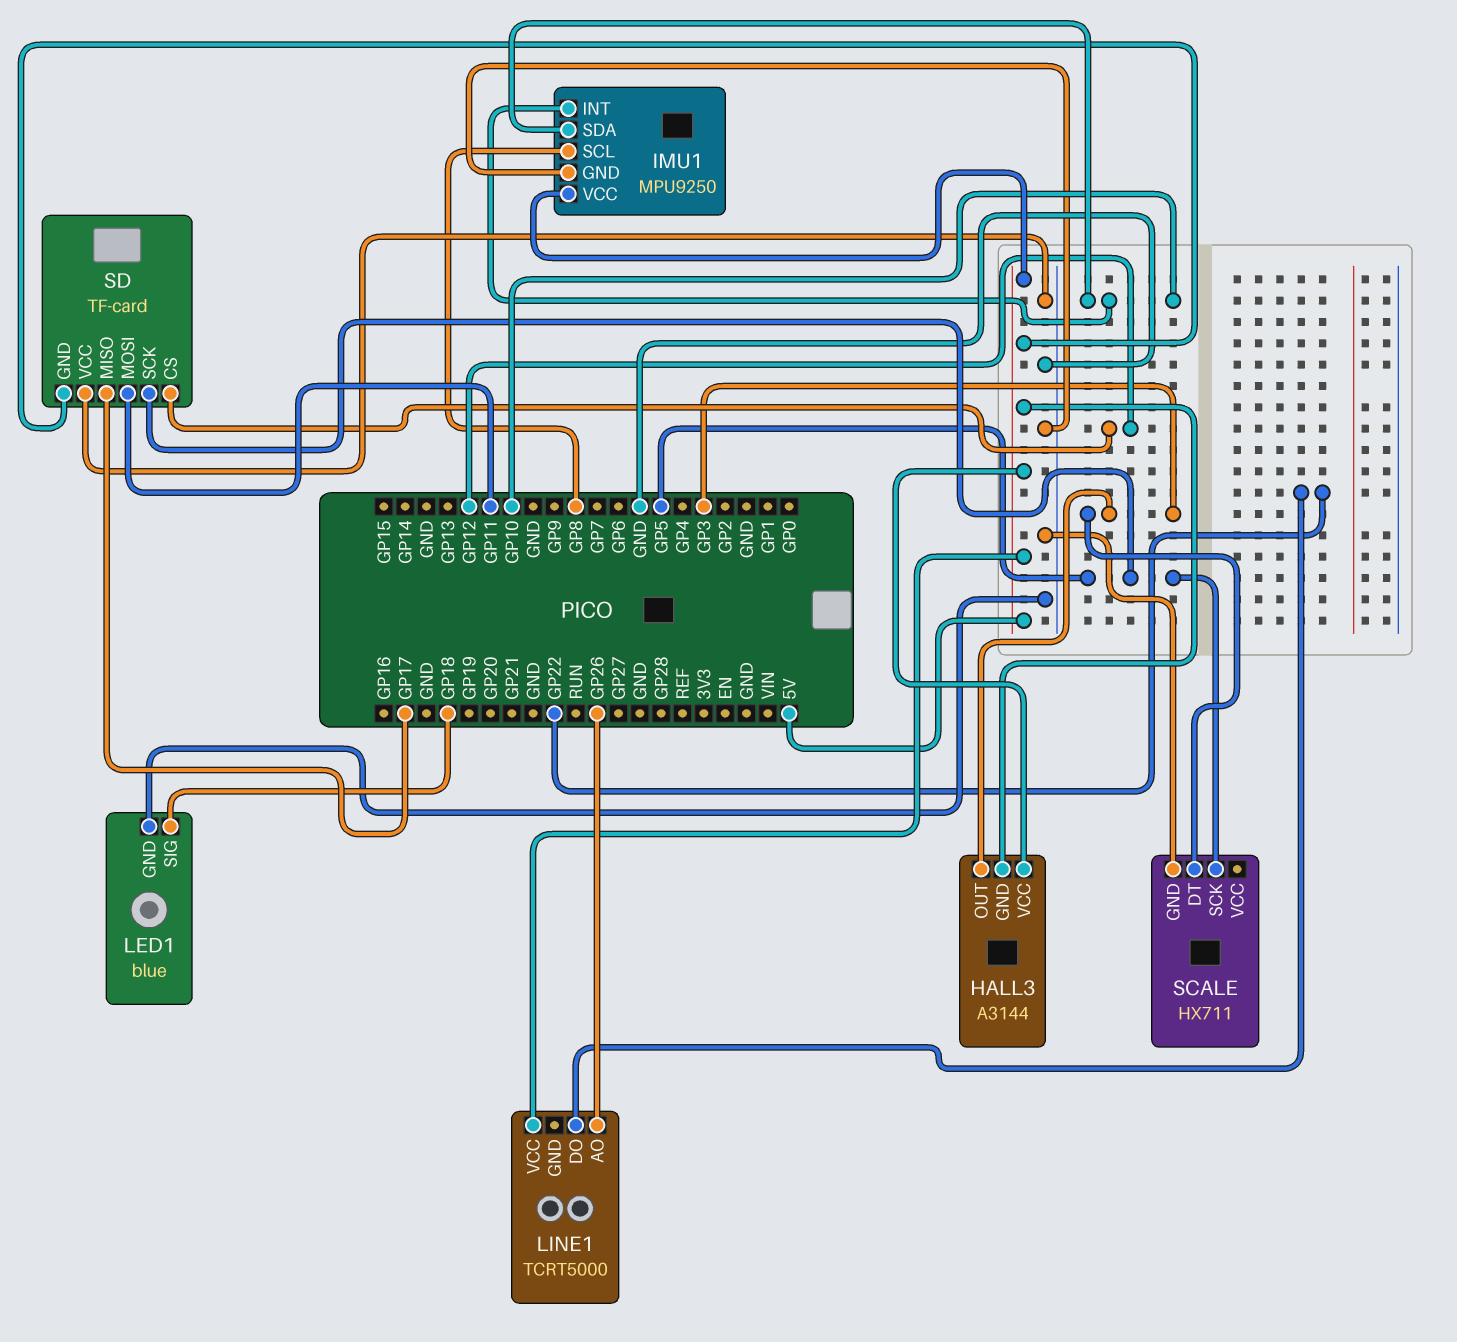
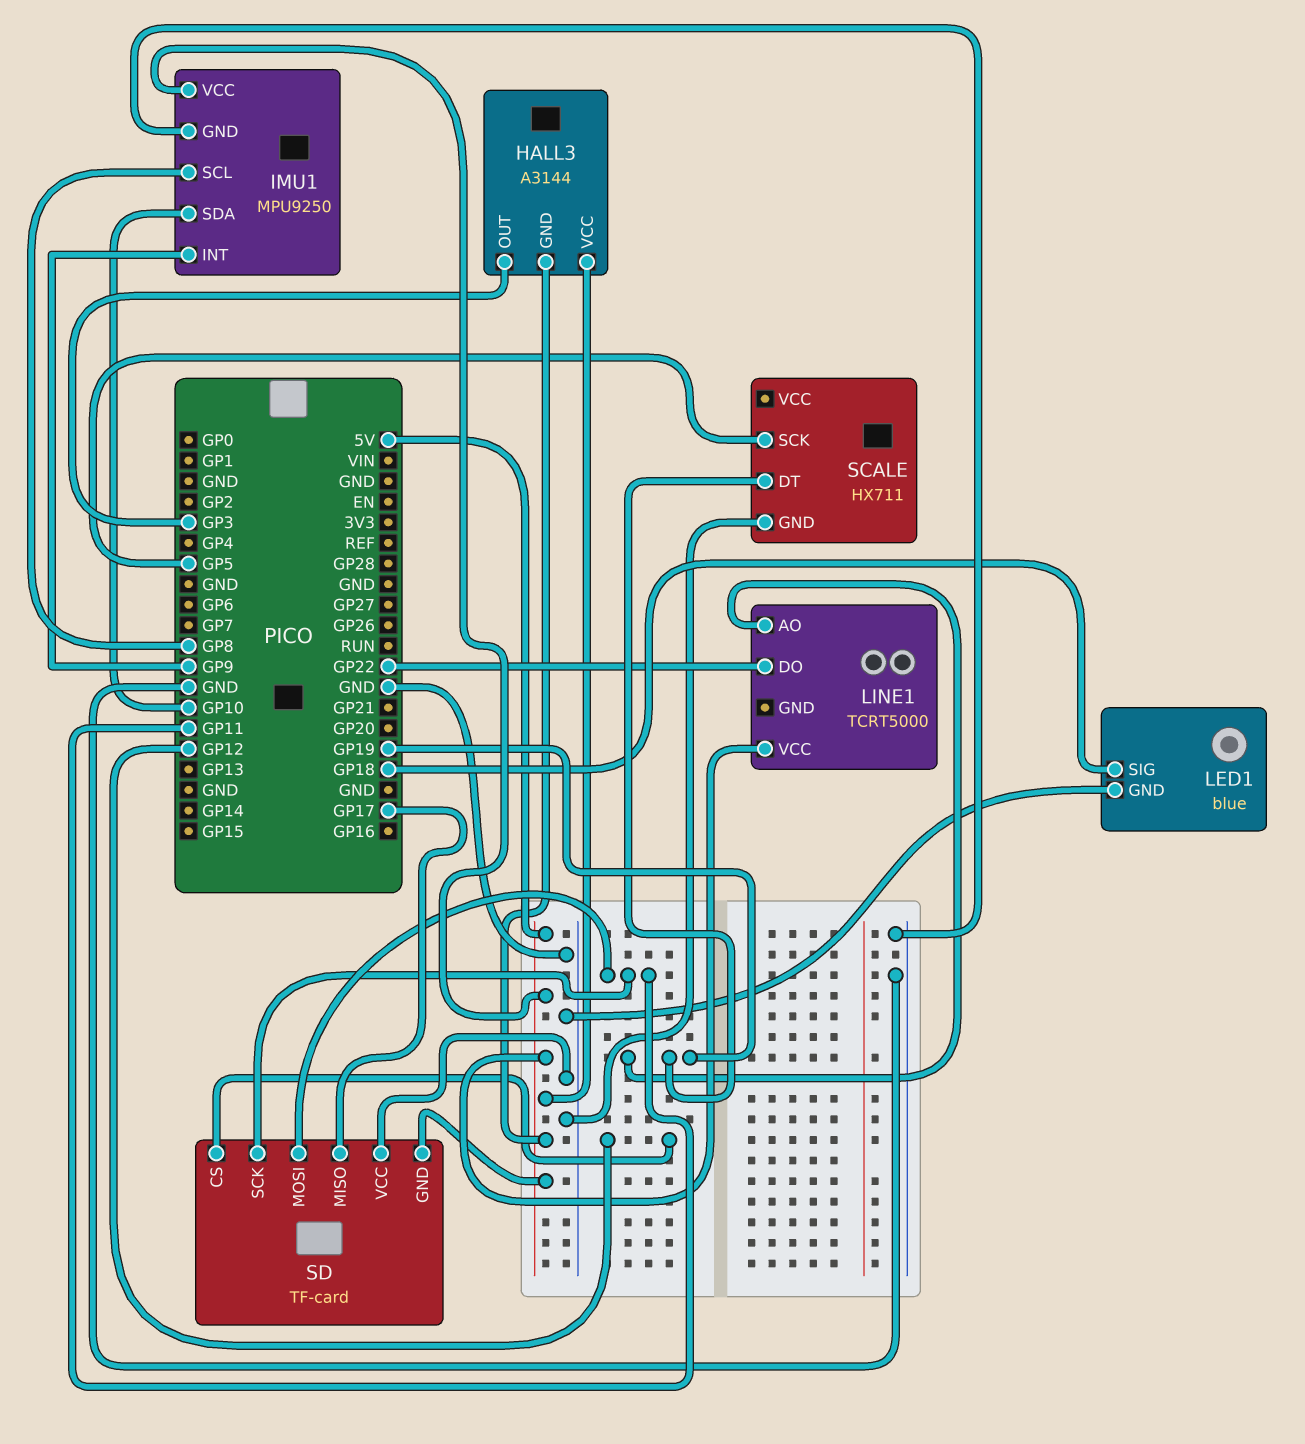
IMU1 pin INT: GP10 -> GP9
LINE1 pin AO: GP26 -> GP19
SCALE pin DT: GP3 -> GP19
SD pin SCK: GP5 -> GP11

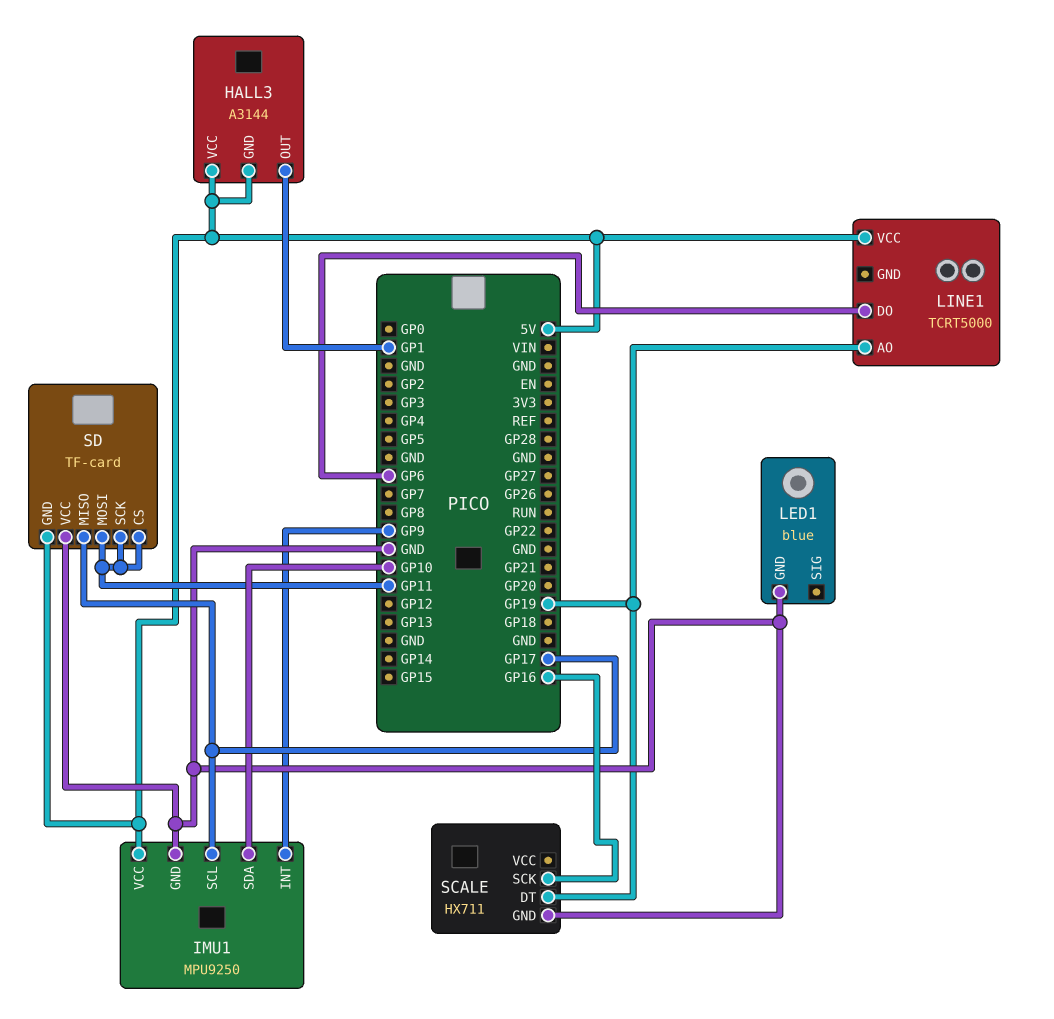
HALL3 pin OUT: GP3 -> GP1
IMU1 pin SCL: GP8 -> GP17
LED1 pin SIG: GP18 -> none
LINE1 pin DO: GP22 -> GP6
SCALE pin SCK: GP5 -> GP16
SD pin CS: GP12 -> GP11

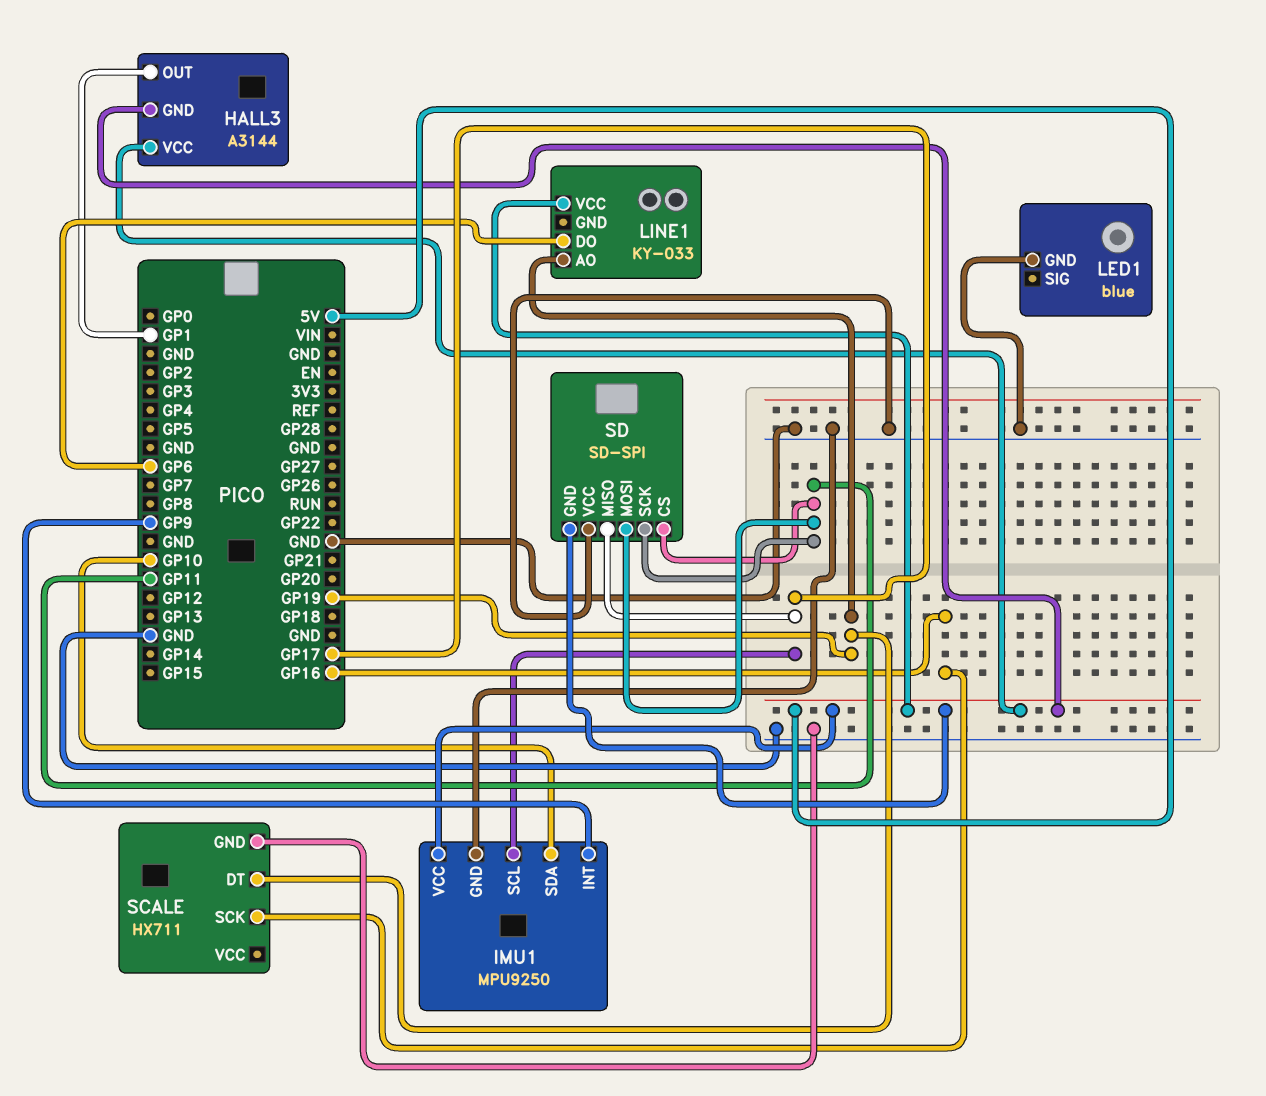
LINE1: TCRT5000 -> KY-033
SD: TF-card -> SD-SPI

